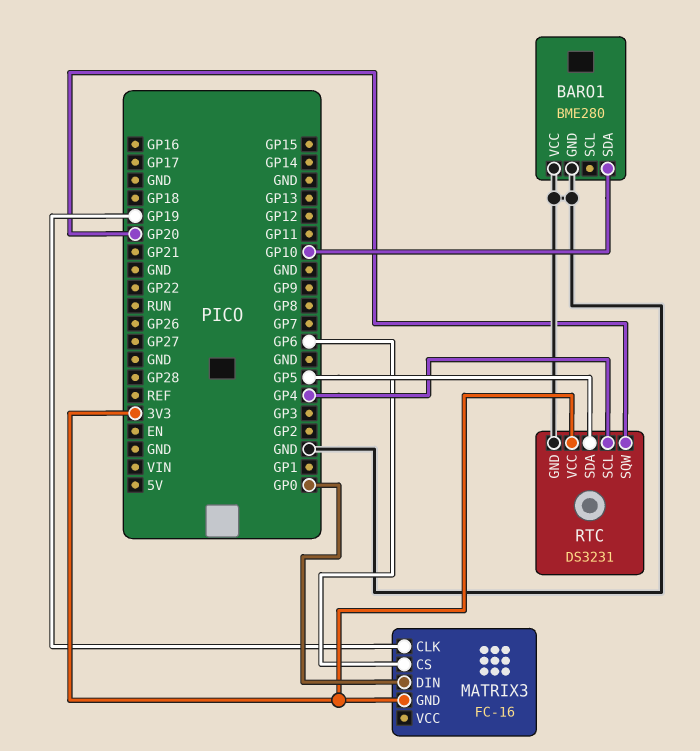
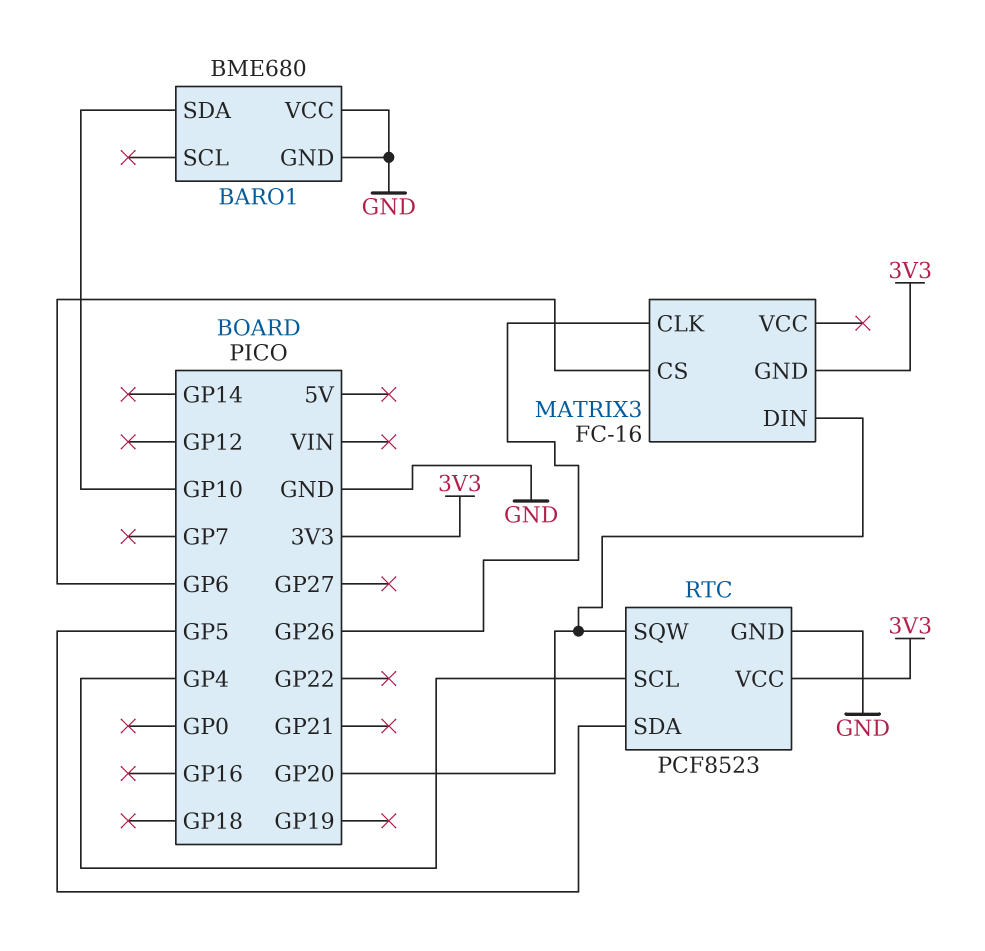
BARO1: BME280 -> BME680
MATRIX3 pin CLK: GP19 -> GP26
MATRIX3 pin DIN: GP0 -> GP20
RTC: DS3231 -> PCF8523

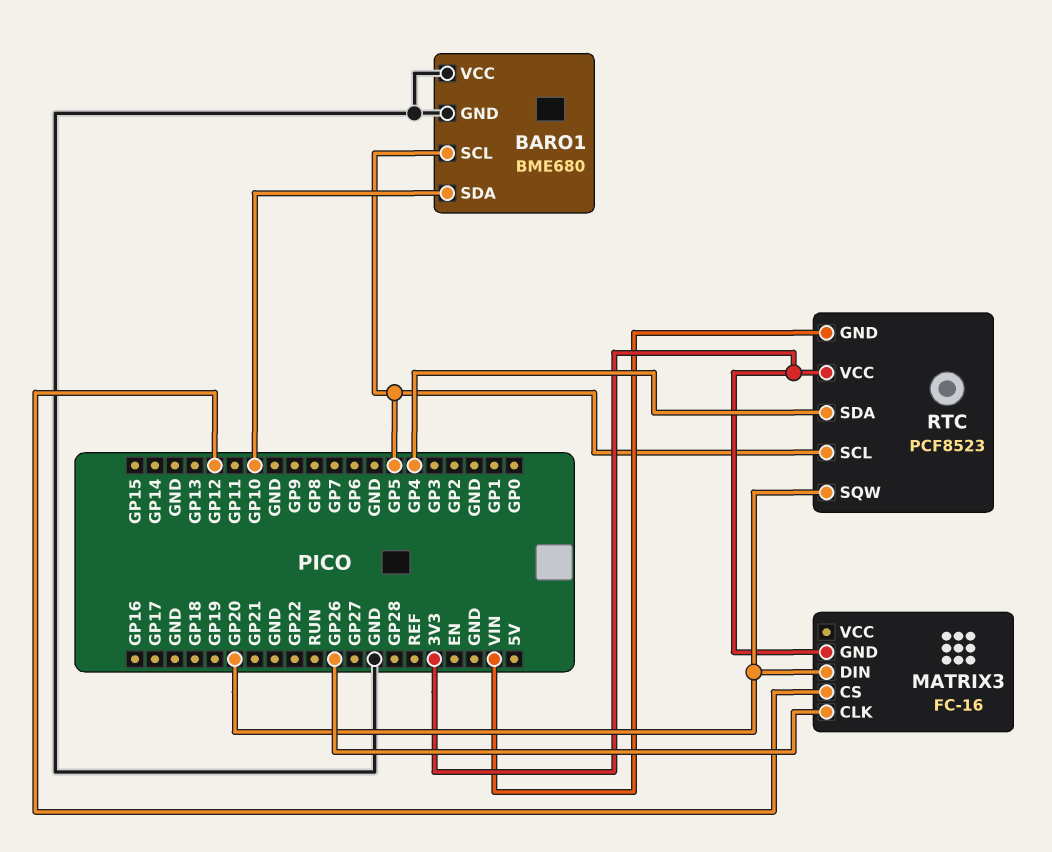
BARO1 pin SCL: none -> GP5
MATRIX3 pin CS: GP6 -> GP12
RTC pin GND: GND -> VIN
RTC pin SCL: GP4 -> GP5
RTC pin SDA: GP5 -> GP4

